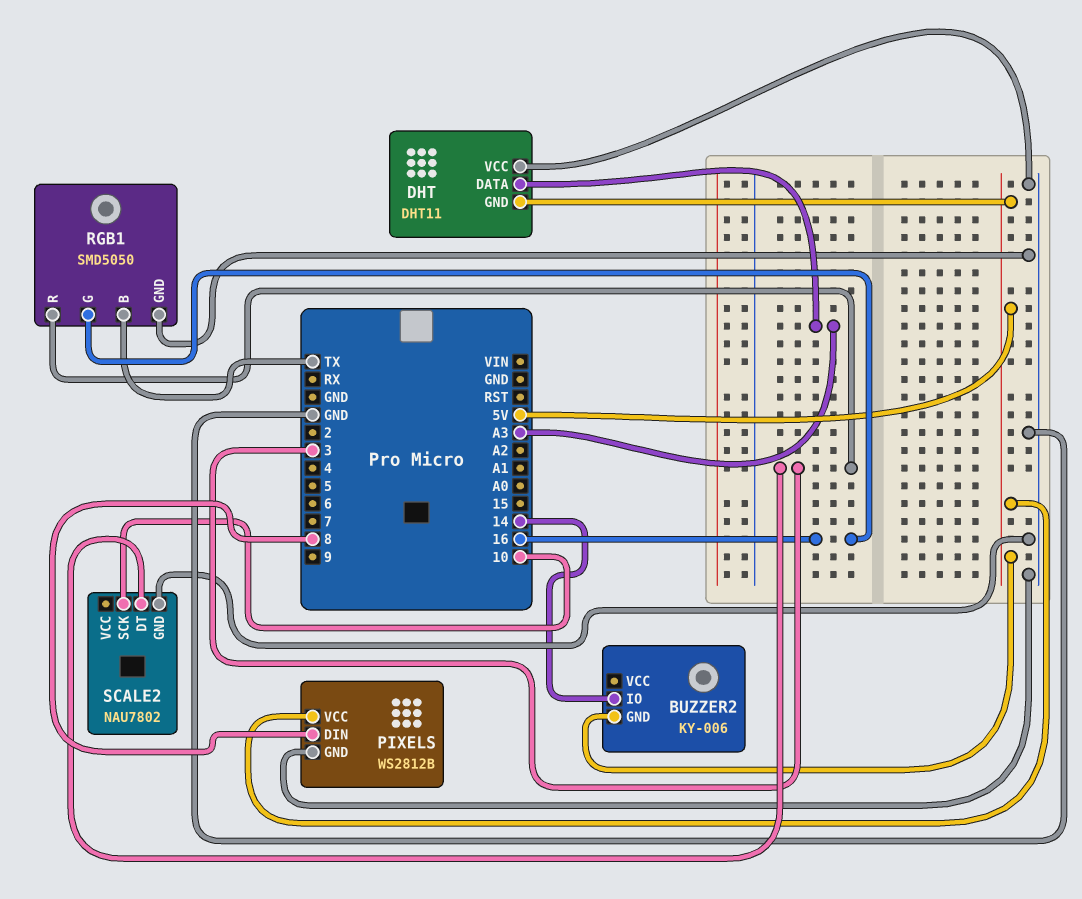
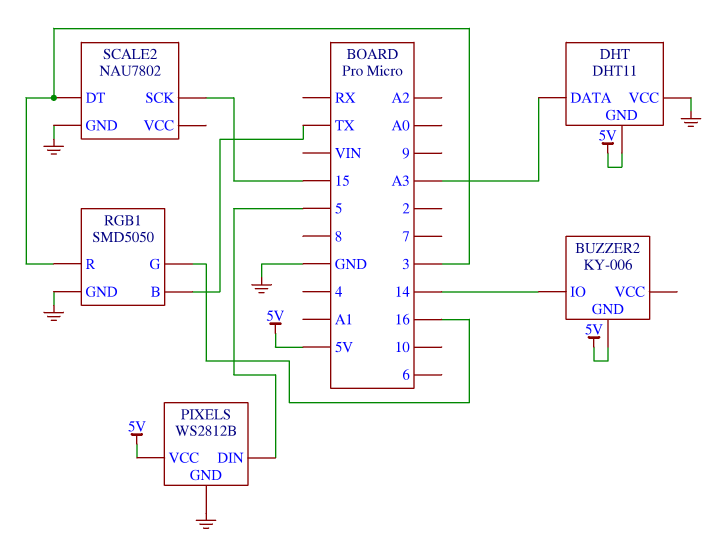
PIXELS pin DIN: 8 -> 5
SCALE2 pin SCK: 10 -> 15

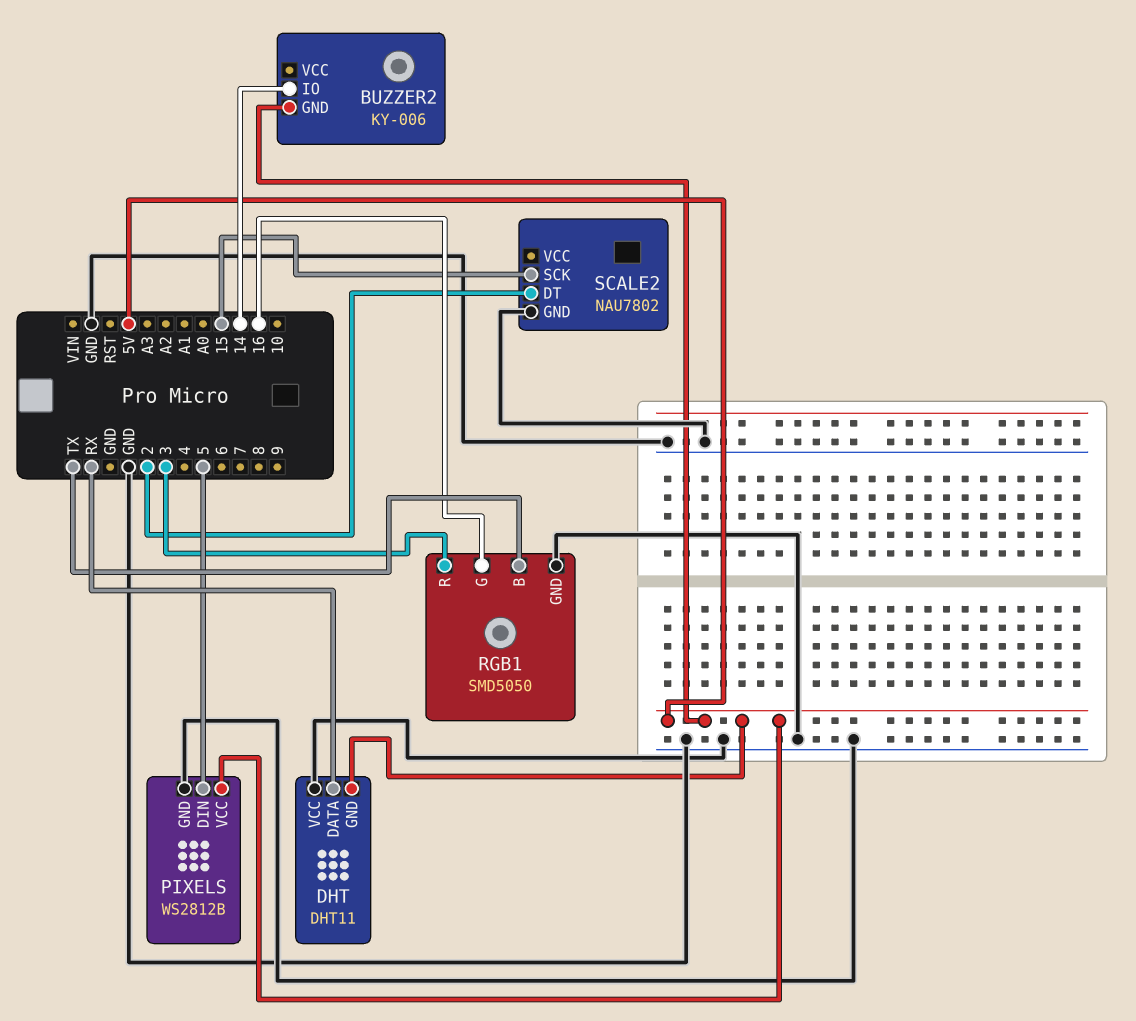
DHT pin DATA: A3 -> RX
SCALE2 pin DT: 3 -> 2

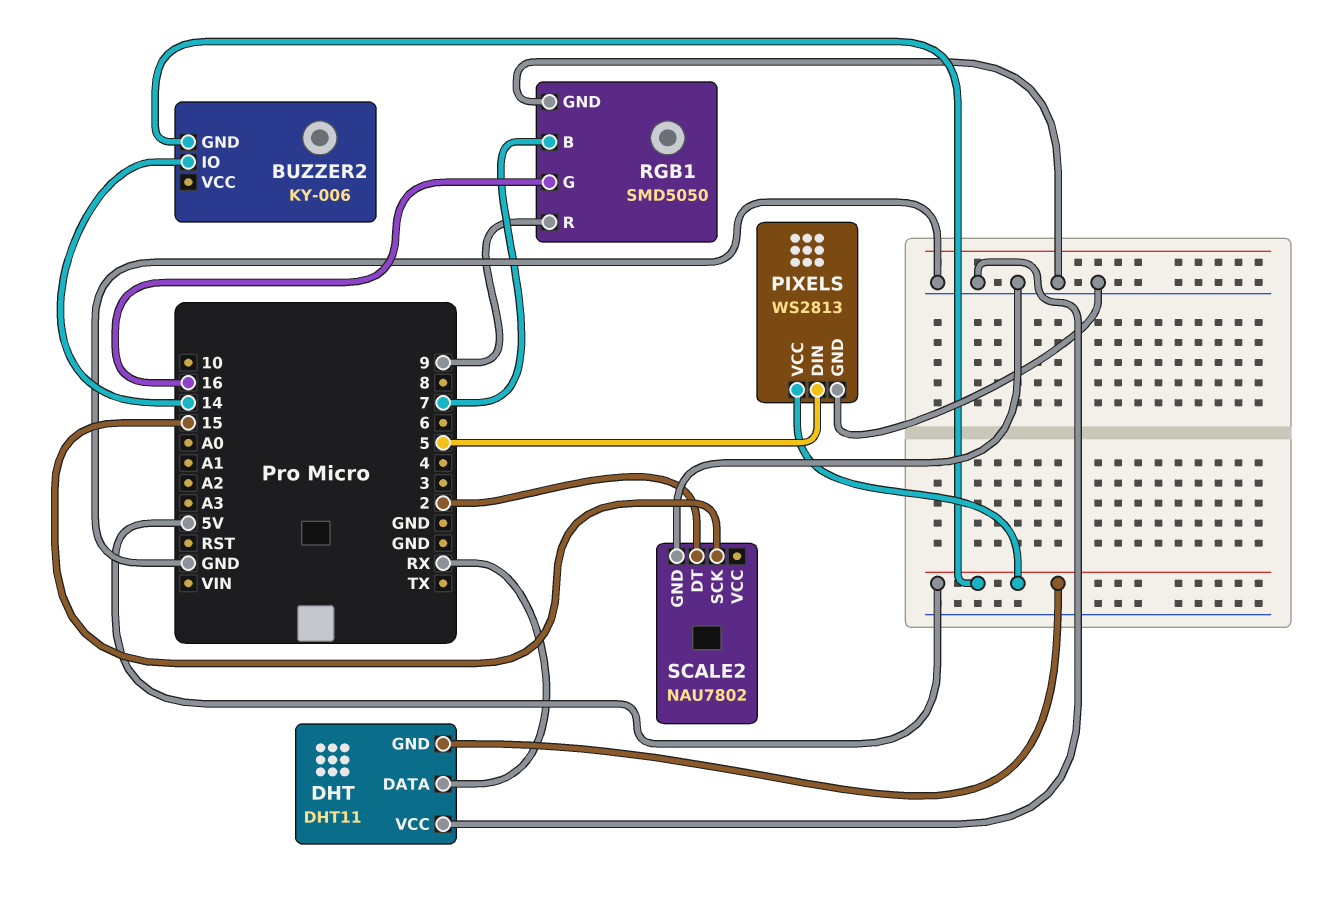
PIXELS: WS2812B -> WS2813
RGB1 pin B: TX -> 7
RGB1 pin R: 3 -> 9

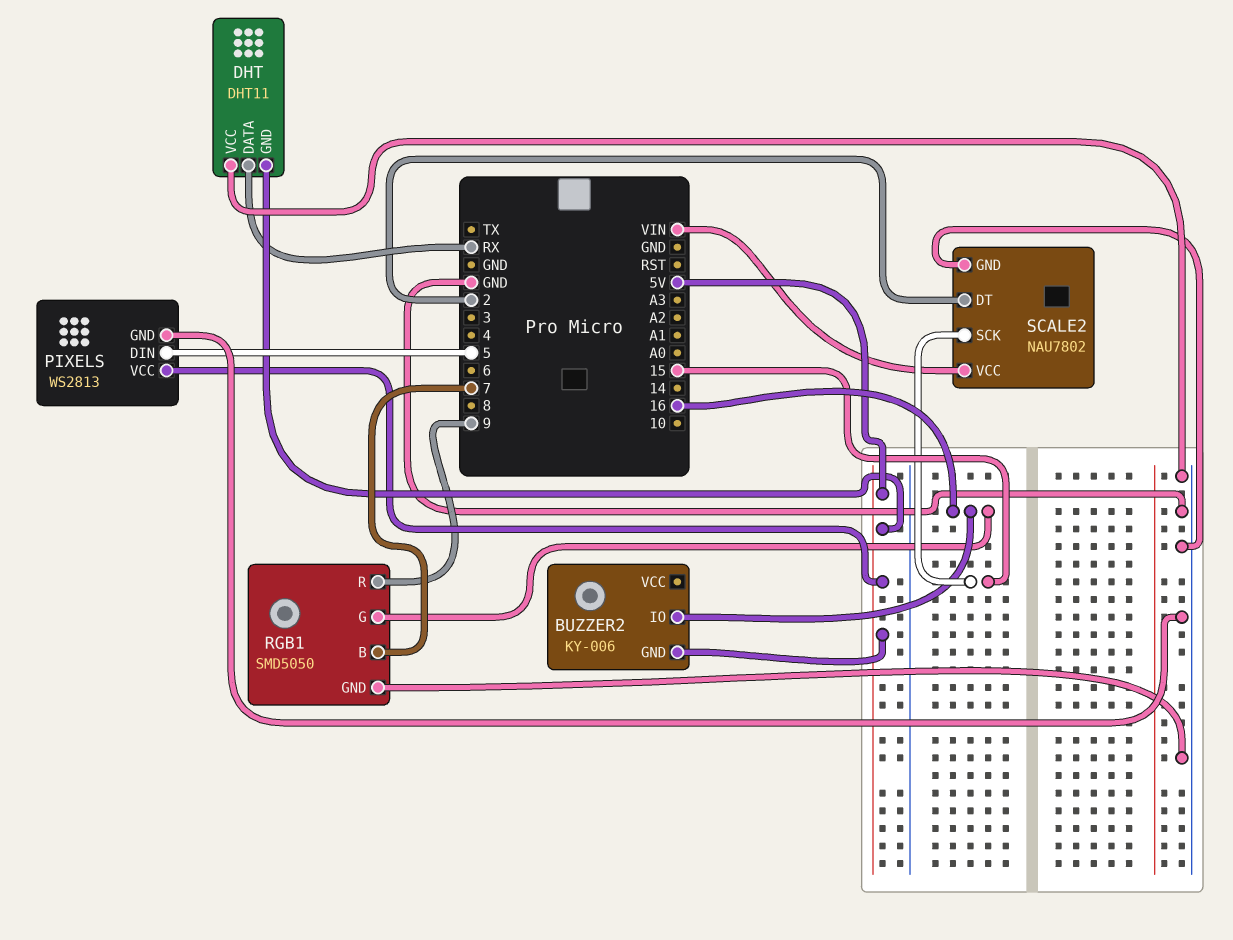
BUZZER2 pin IO: 14 -> 16
SCALE2 pin VCC: none -> VIN

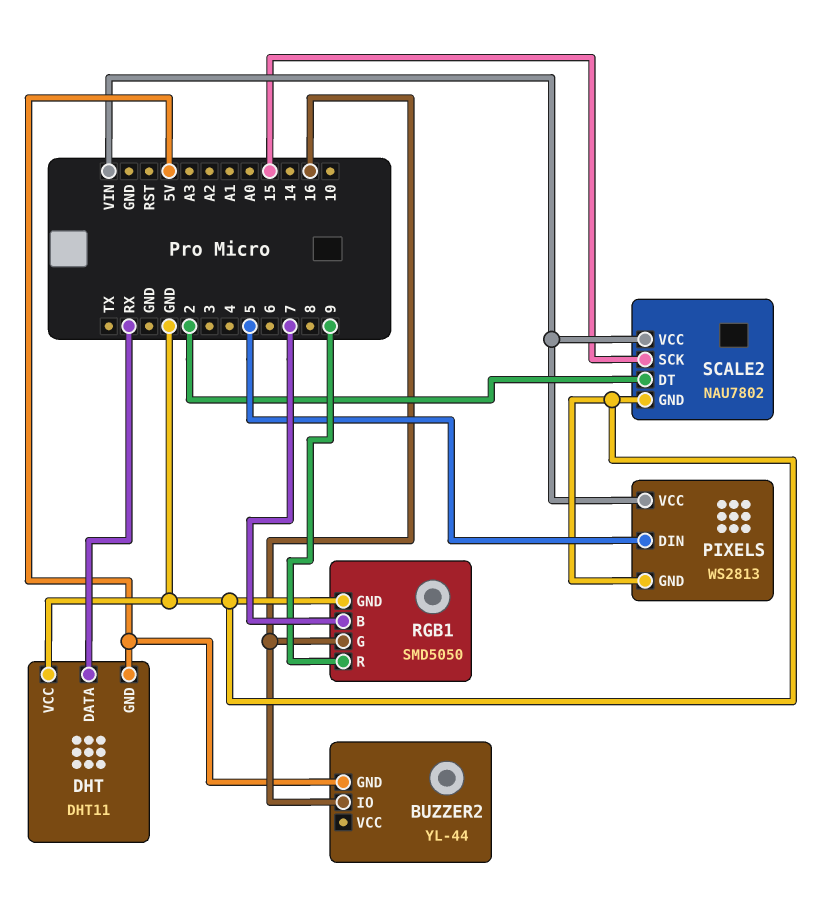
BUZZER2: KY-006 -> YL-44
PIXELS pin VCC: 5V -> VIN

